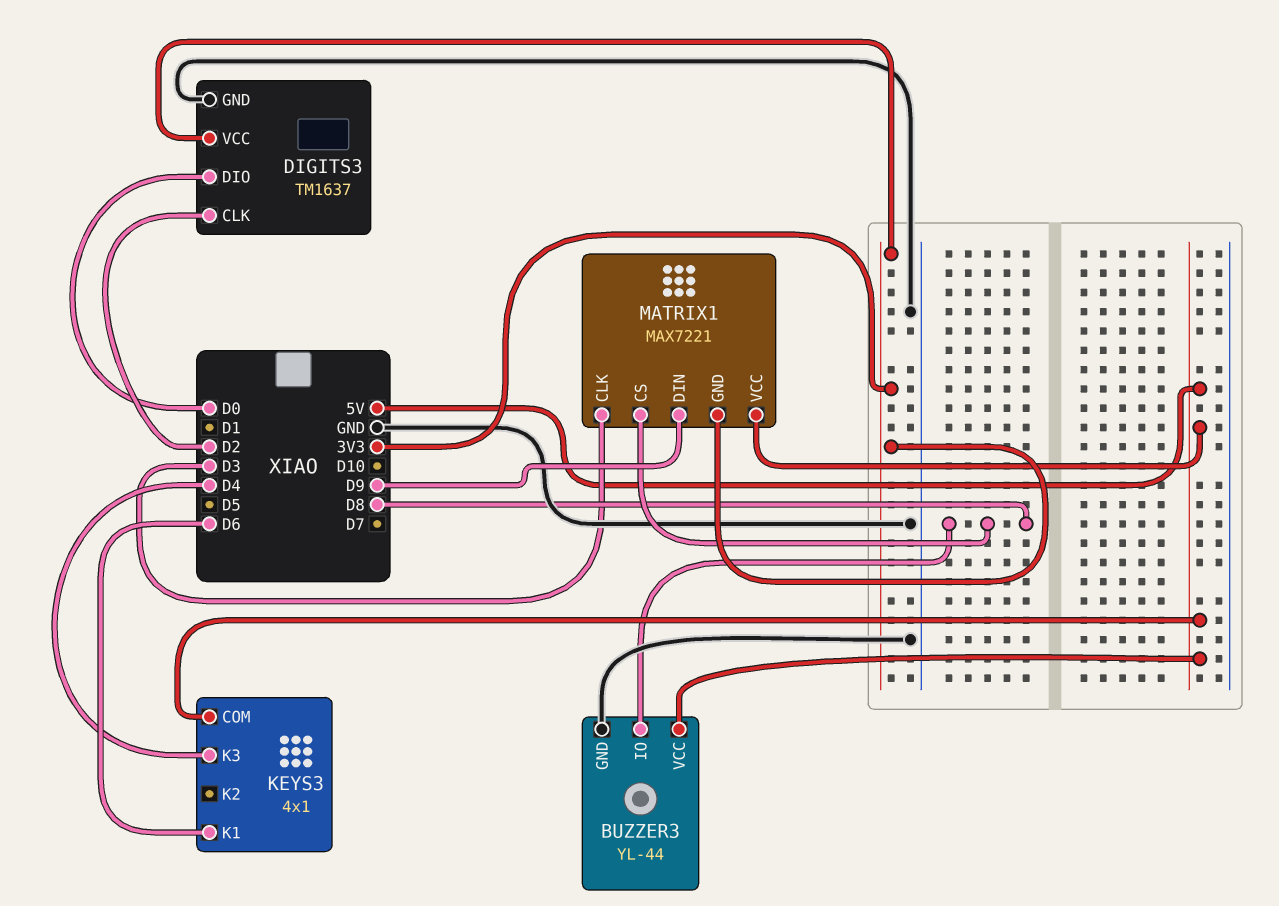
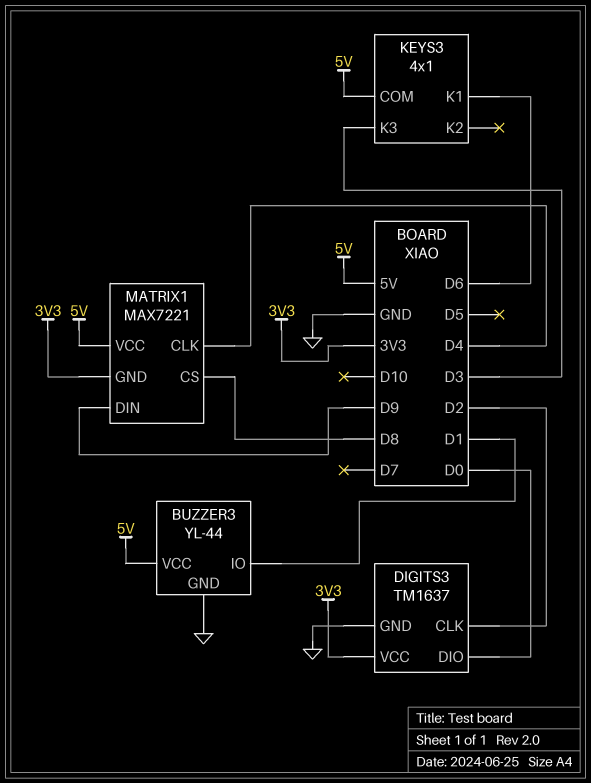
BUZZER3 pin IO: D8 -> D1
KEYS3 pin K3: D4 -> D3
MATRIX1 pin CLK: D3 -> D4

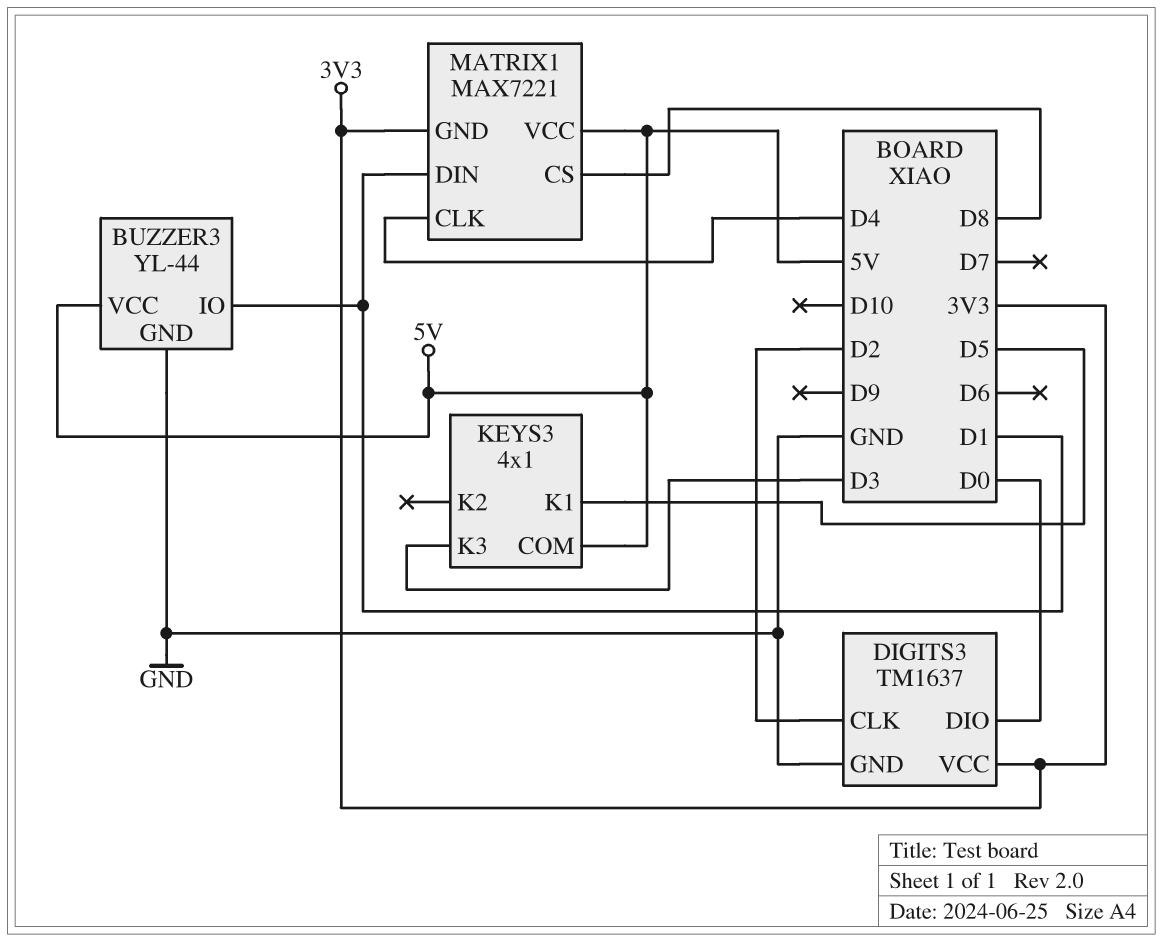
KEYS3 pin K1: D6 -> D5
MATRIX1 pin DIN: D9 -> D1

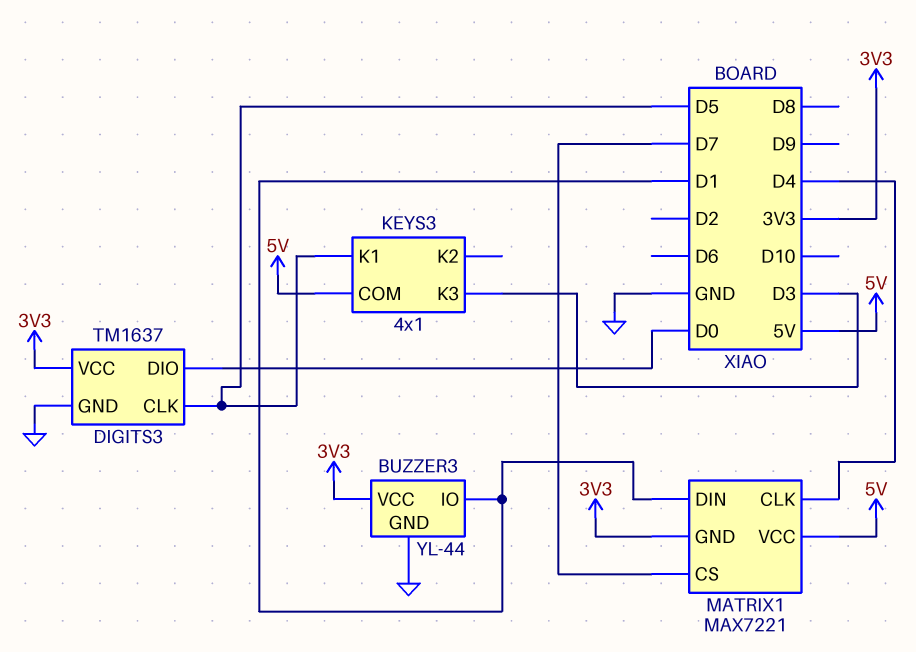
BUZZER3 pin VCC: 5V -> 3V3
DIGITS3 pin CLK: D2 -> D5
MATRIX1 pin CS: D8 -> D7

